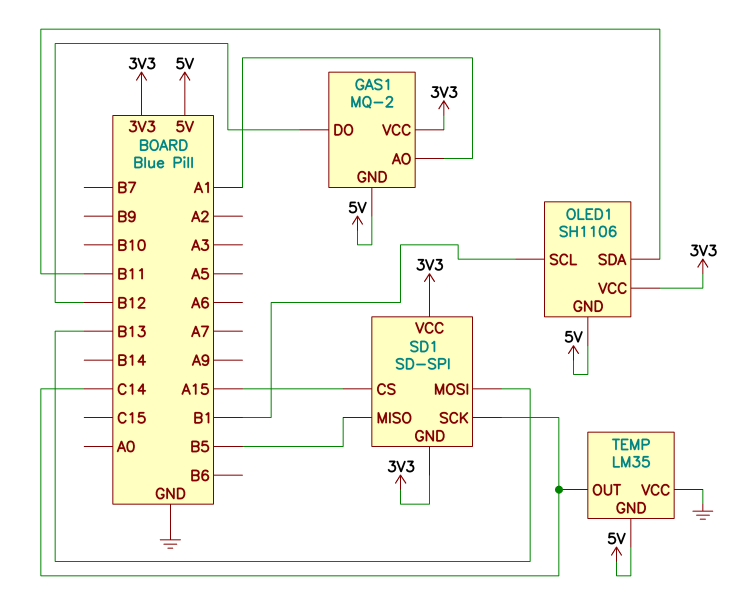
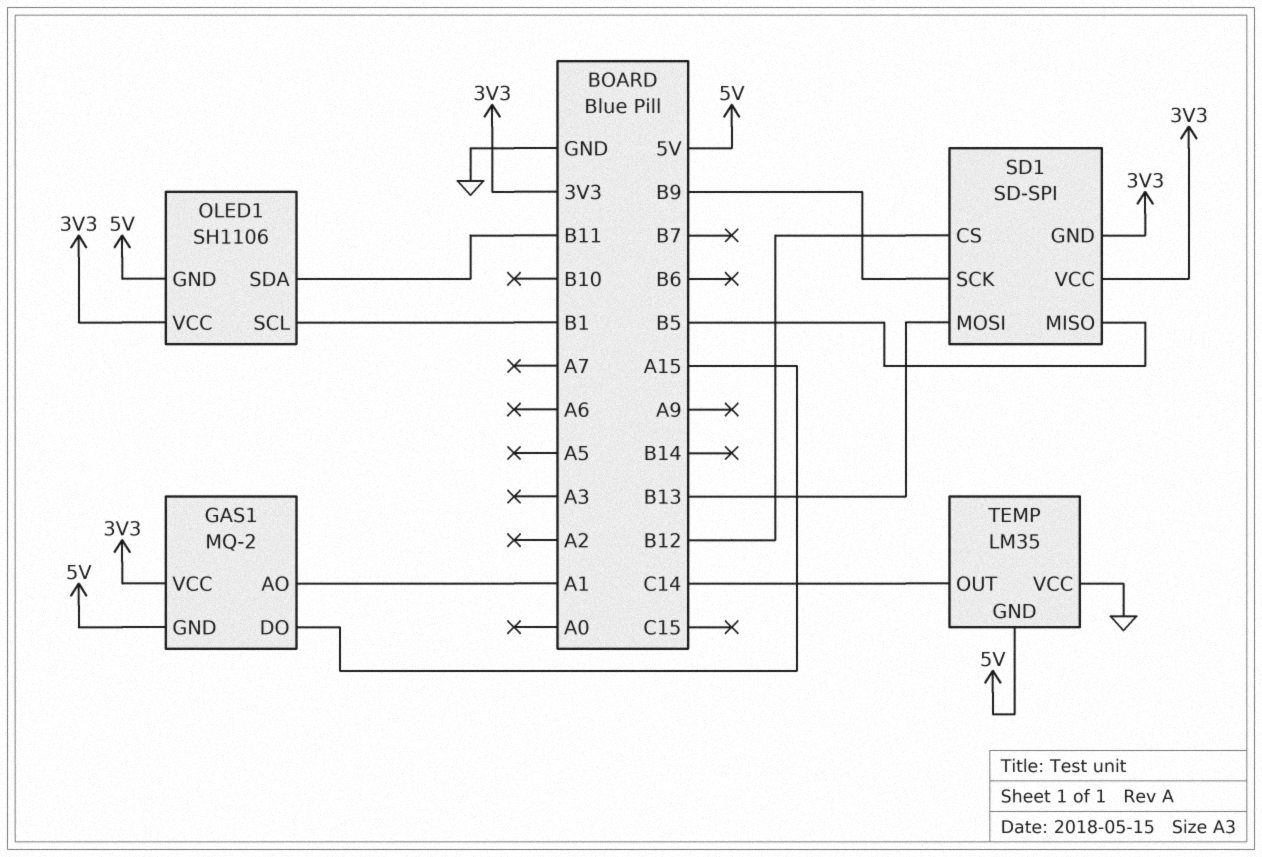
GAS1 pin DO: B12 -> A15
SD1 pin CS: A15 -> B12
SD1 pin SCK: C14 -> B9

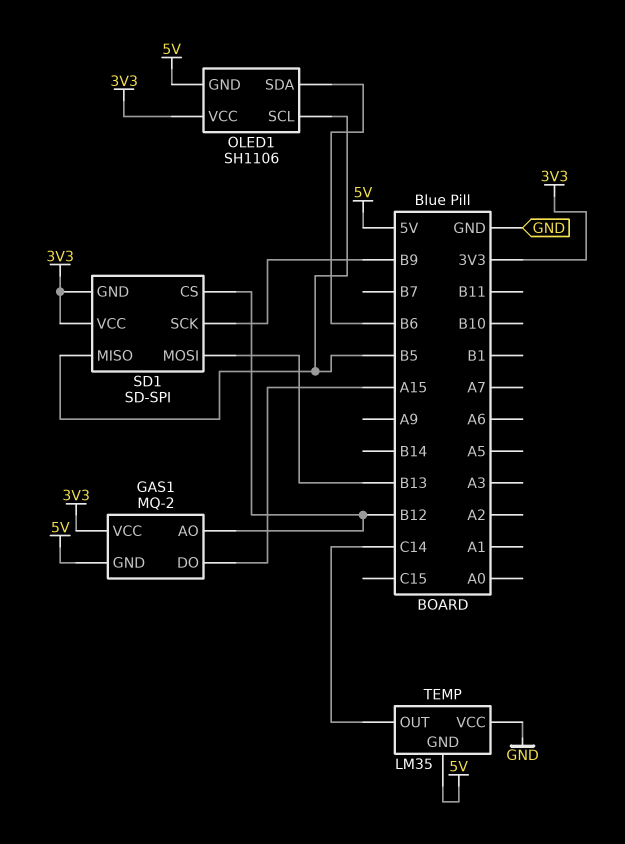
GAS1 pin AO: A1 -> B12
OLED1 pin SCL: B1 -> B5
OLED1 pin SDA: B11 -> B6

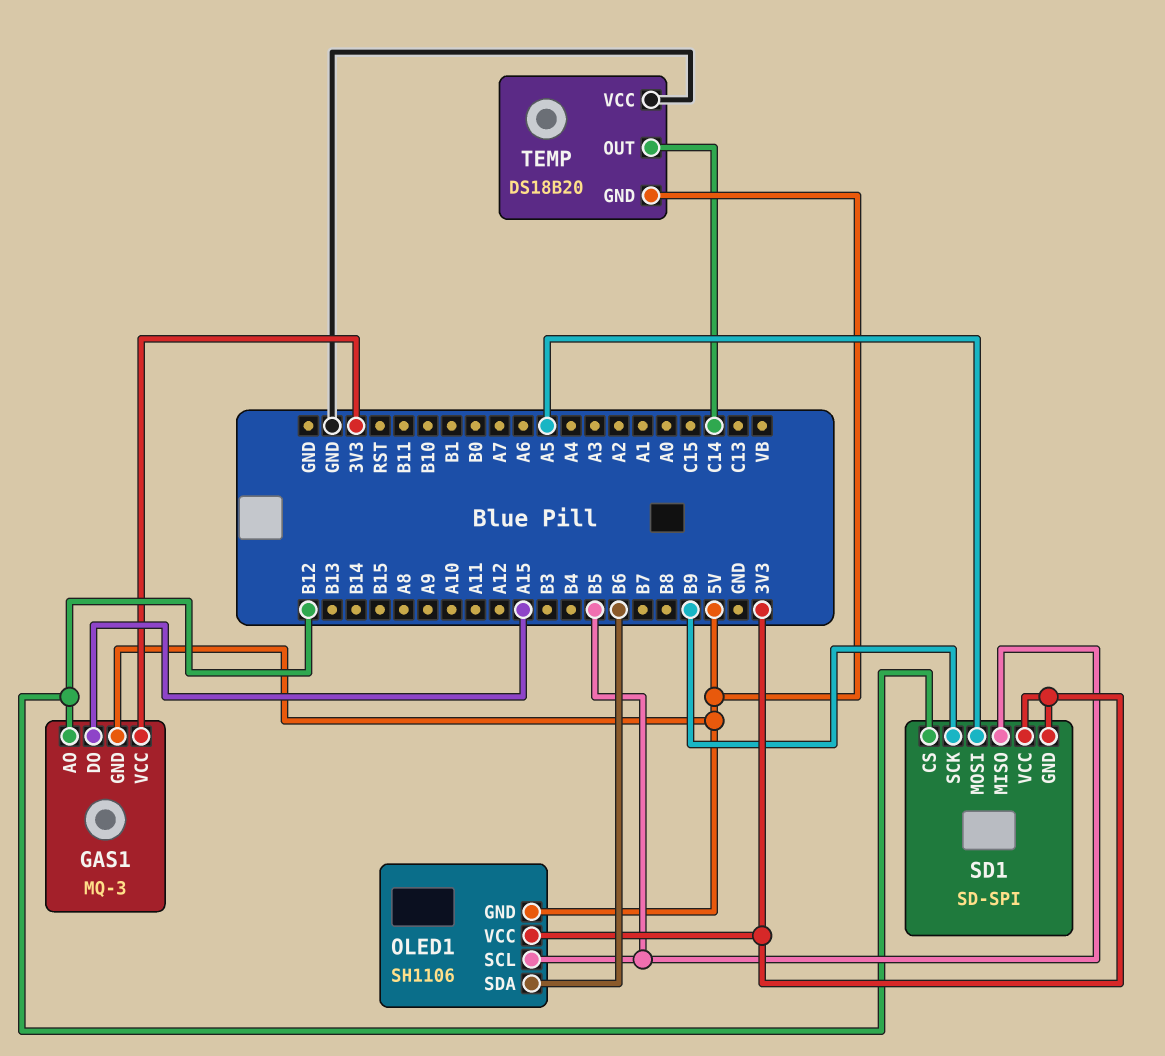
GAS1: MQ-2 -> MQ-3
SD1 pin MOSI: B13 -> A5
TEMP: LM35 -> DS18B20

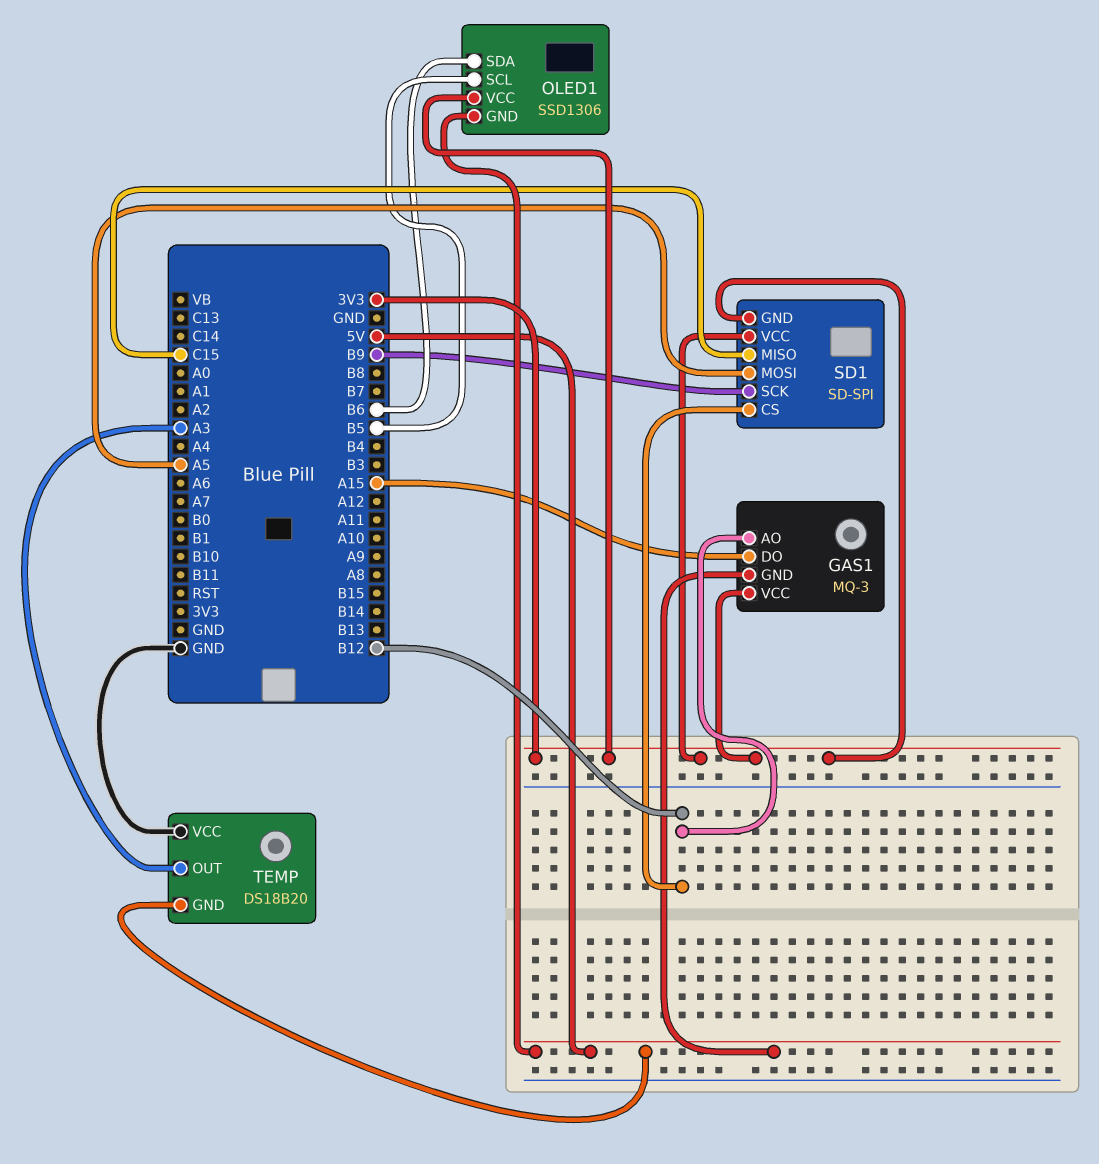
OLED1: SH1106 -> SSD1306
SD1 pin MISO: B5 -> C15
TEMP pin OUT: C14 -> A3

